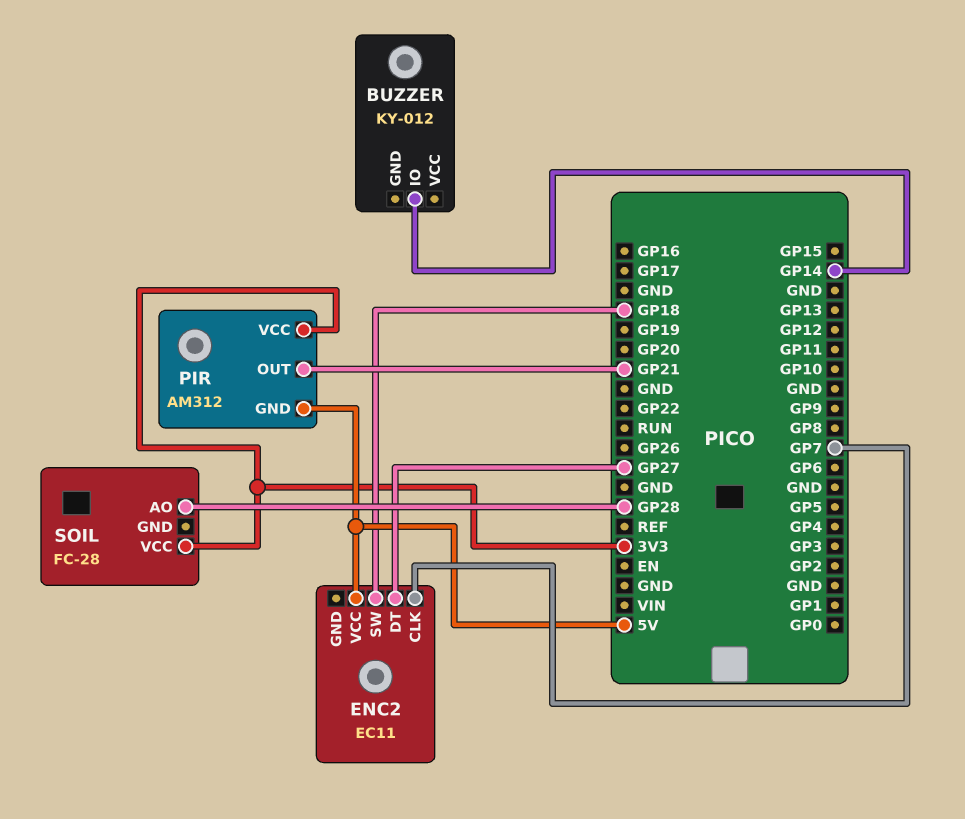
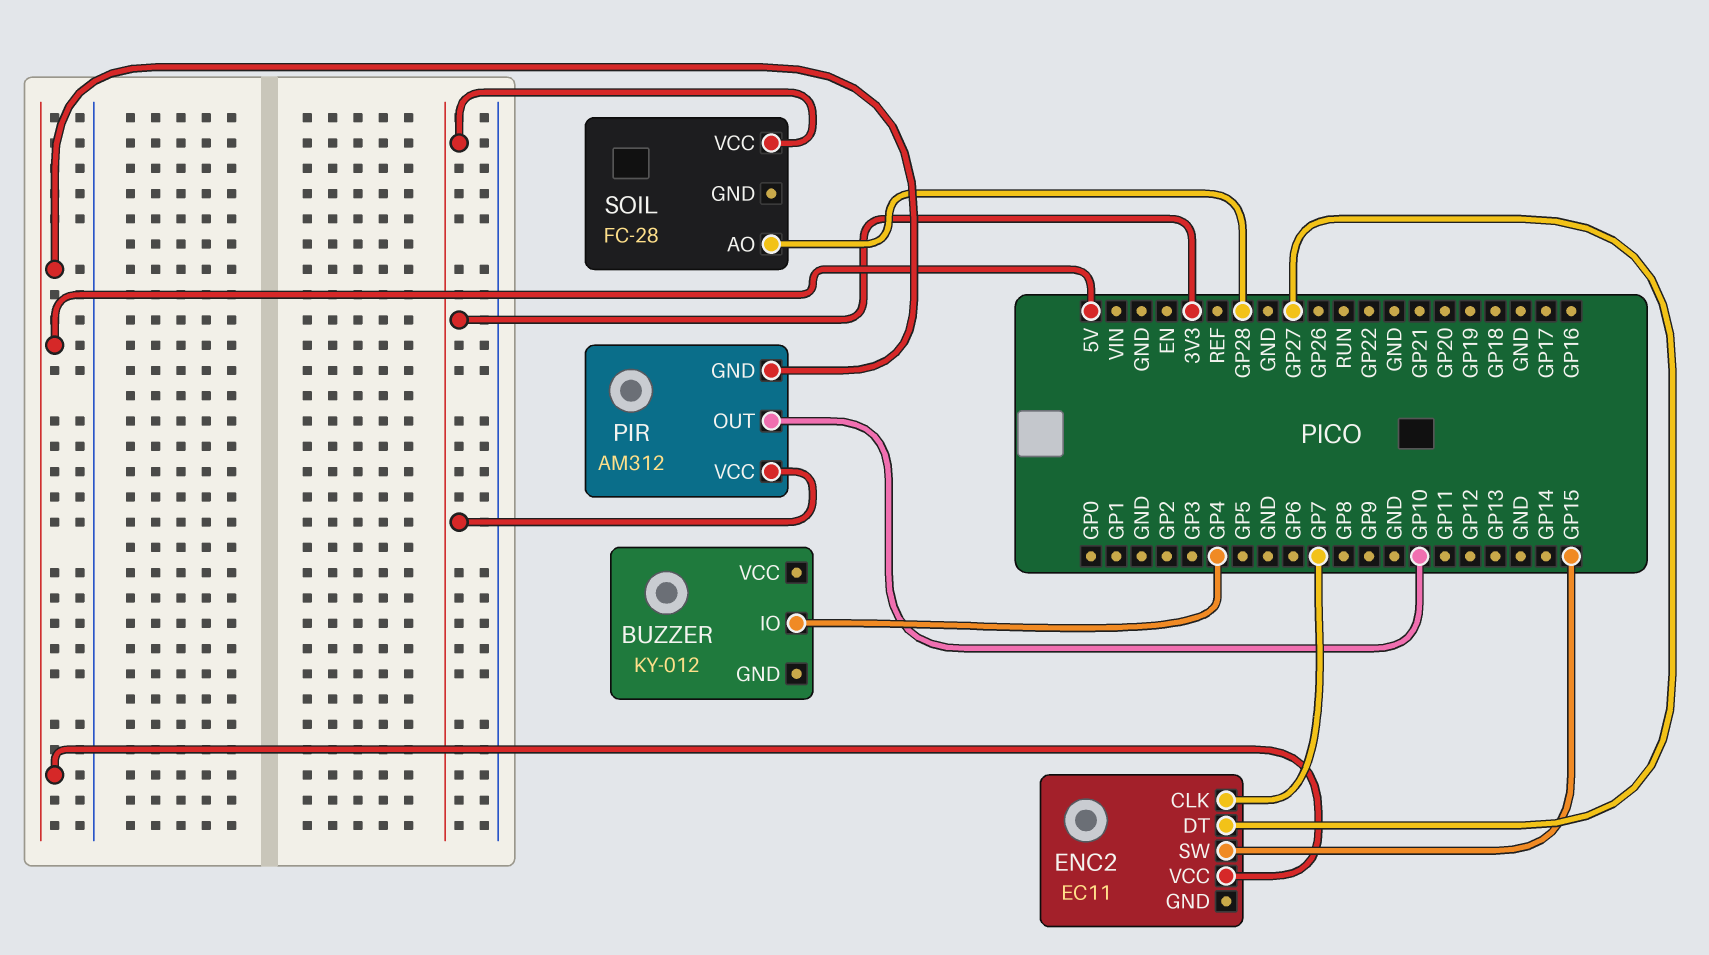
BUZZER pin IO: GP14 -> GP4
ENC2 pin SW: GP18 -> GP15
PIR pin OUT: GP21 -> GP10

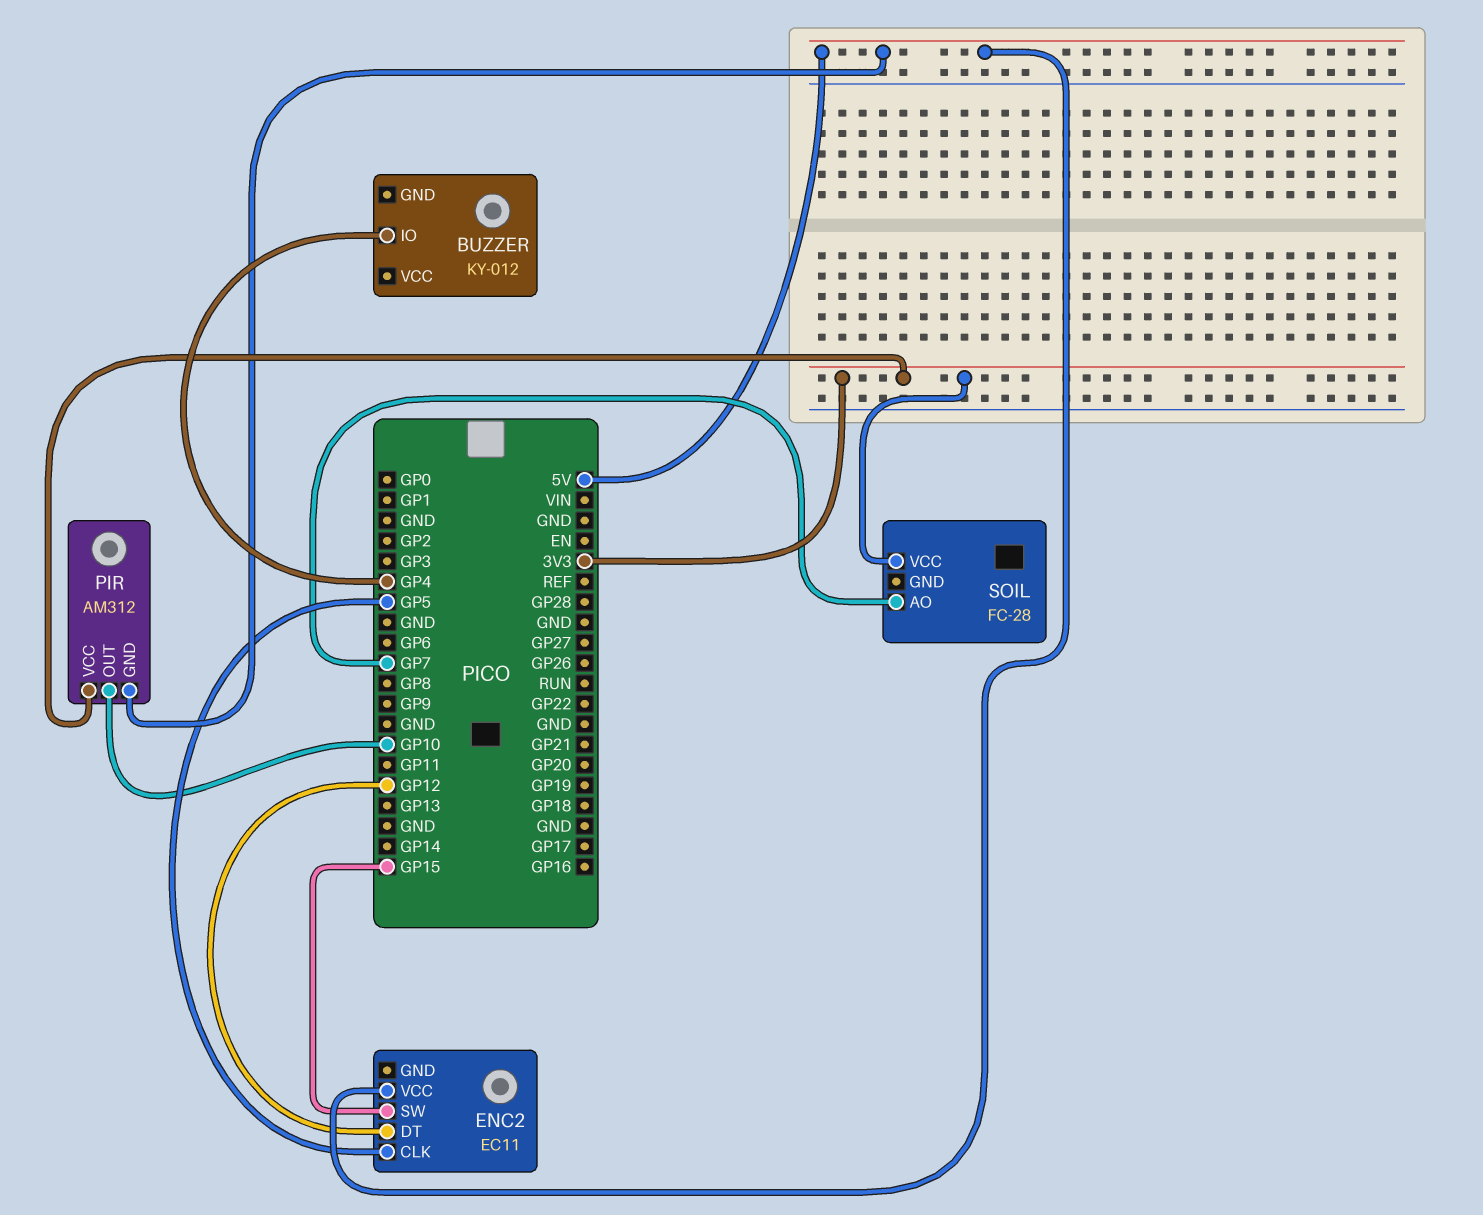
ENC2 pin CLK: GP7 -> GP5
ENC2 pin DT: GP27 -> GP12
SOIL pin AO: GP28 -> GP7

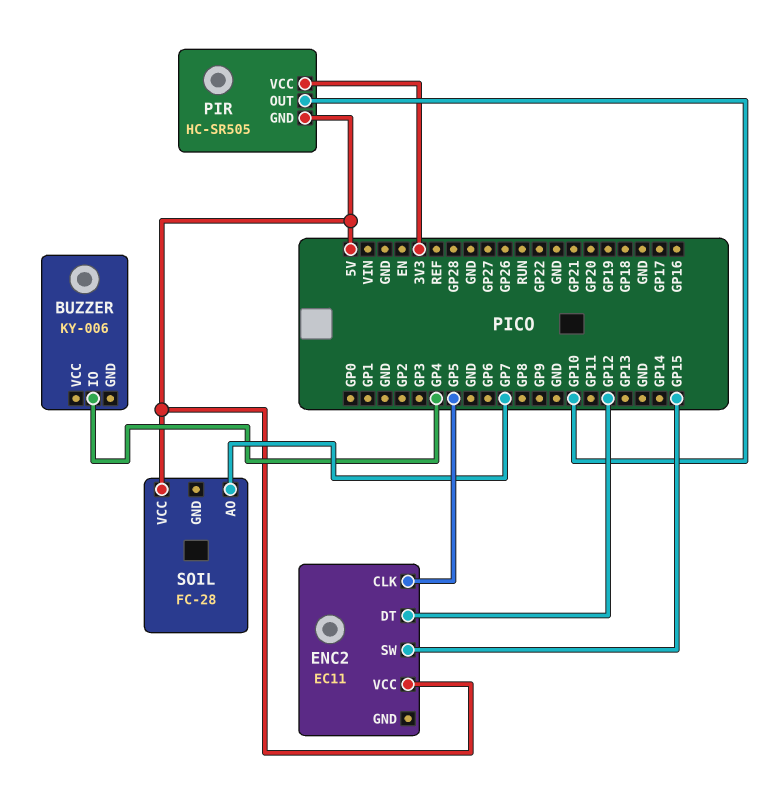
BUZZER: KY-012 -> KY-006
PIR: AM312 -> HC-SR505
SOIL pin VCC: 3V3 -> 5V

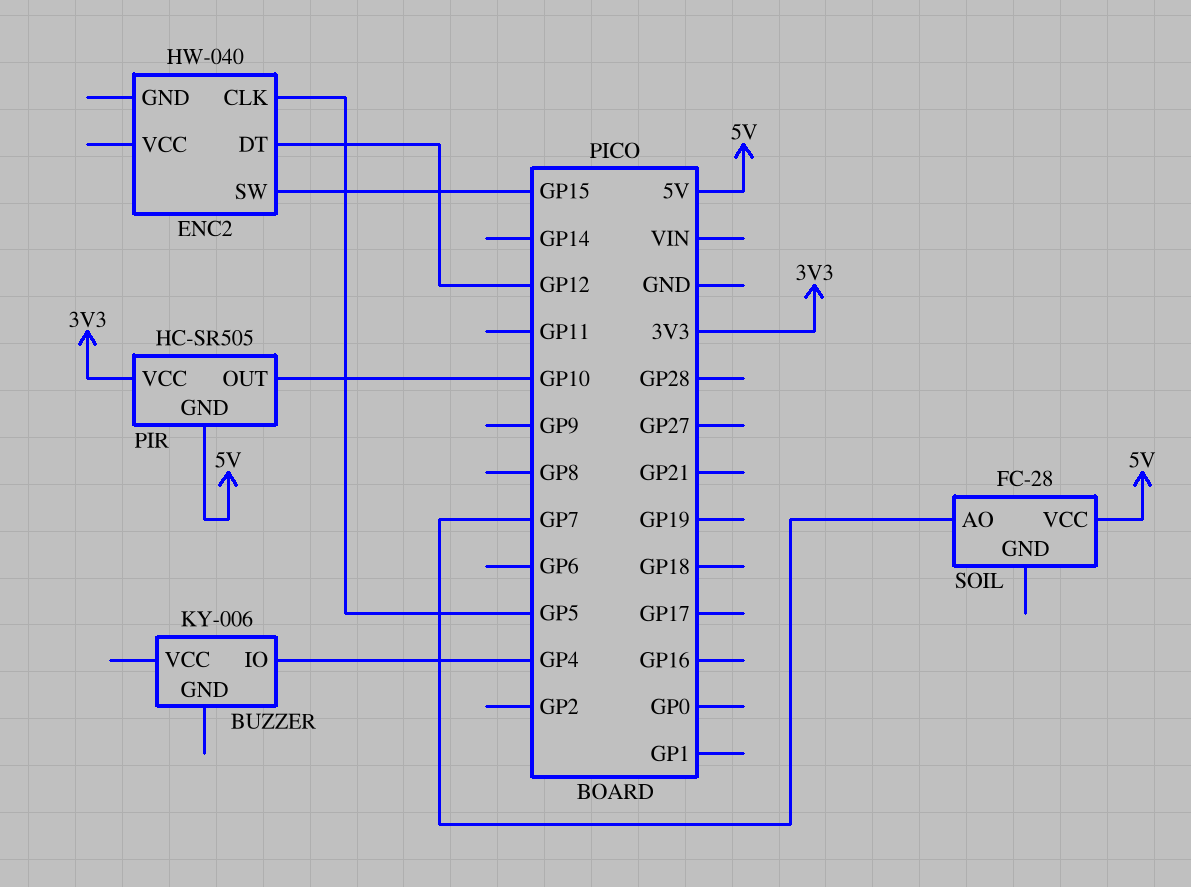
ENC2: EC11 -> HW-040
ENC2 pin VCC: 5V -> none

